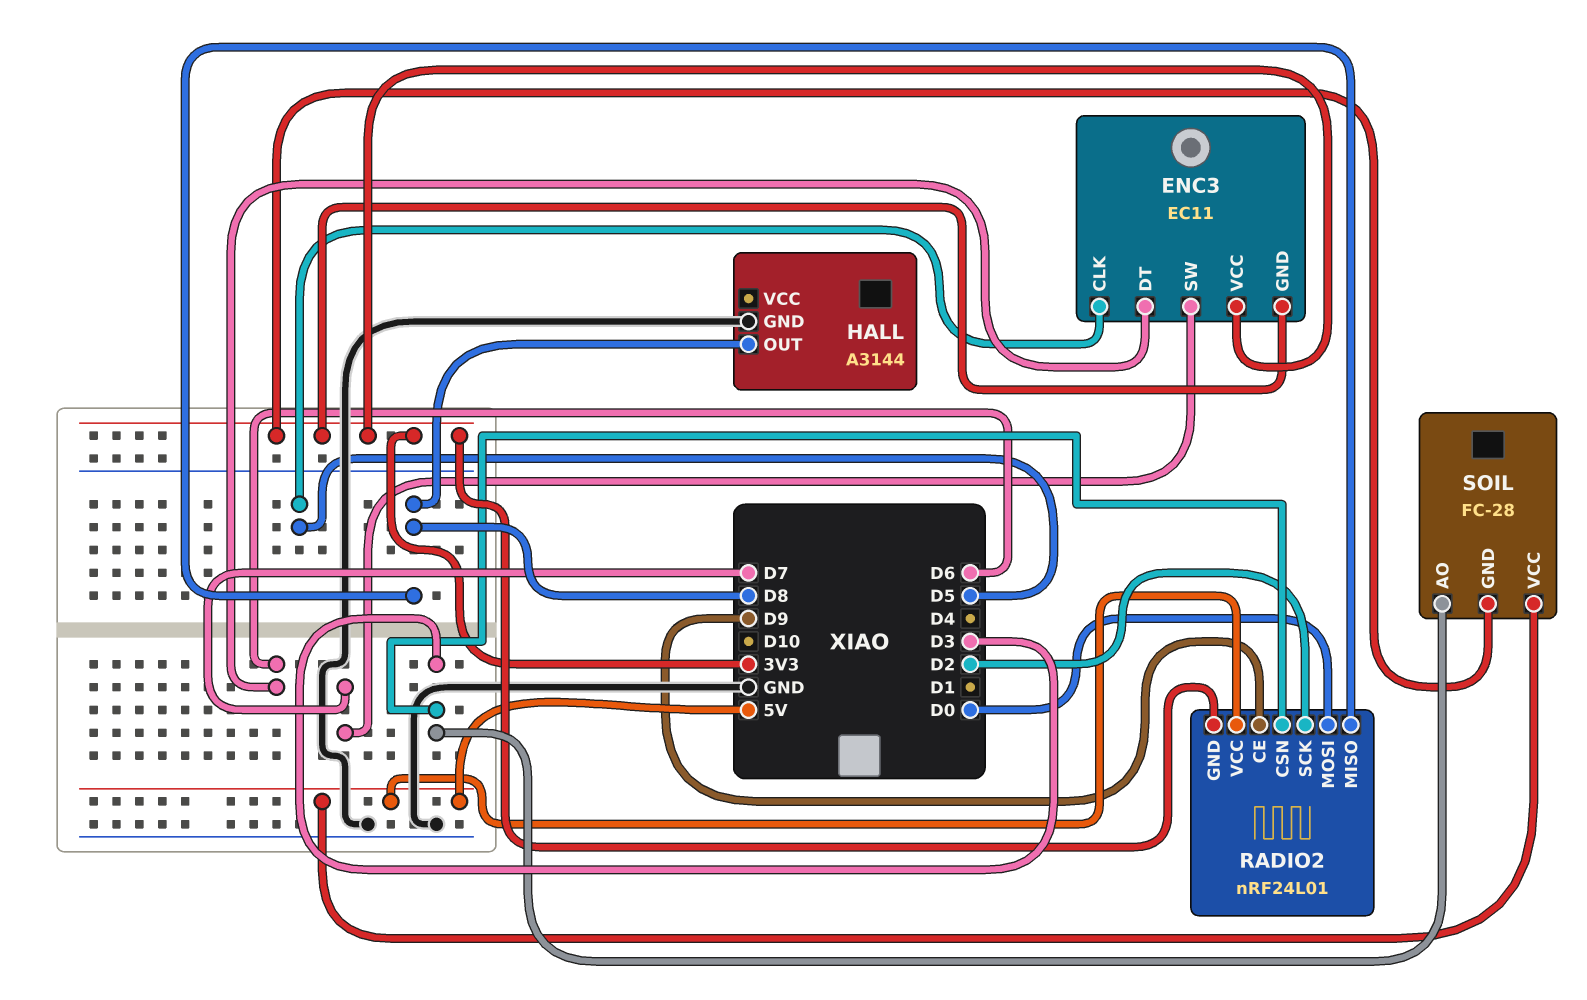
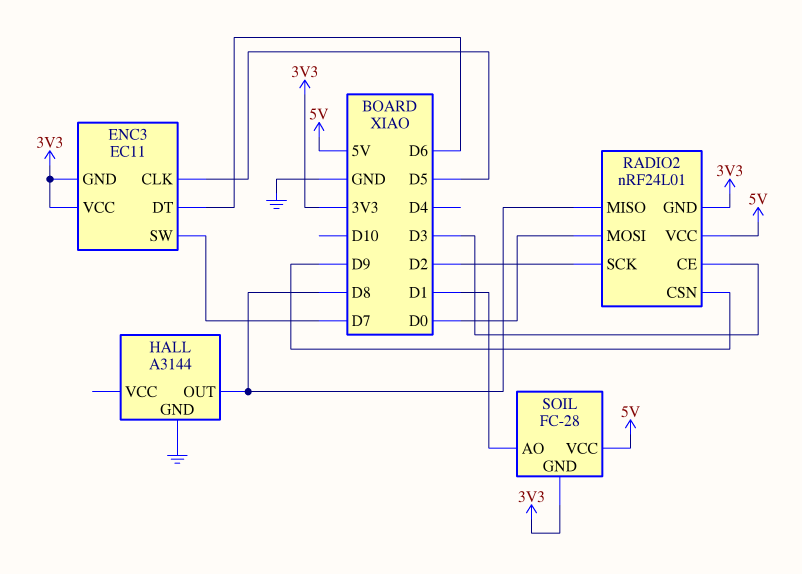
RADIO2 pin CE: D9 -> D3
RADIO2 pin CSN: D3 -> D9
SOIL pin AO: D3 -> D1

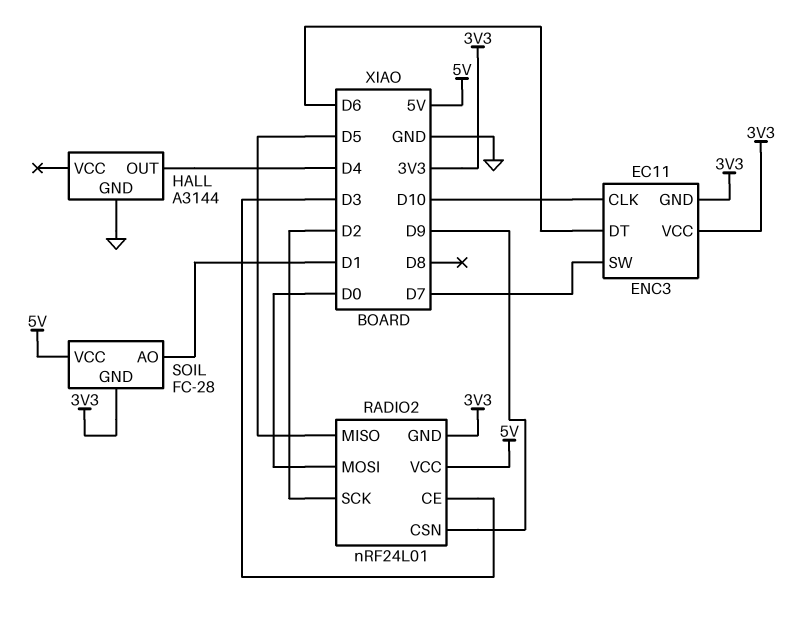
ENC3 pin CLK: D5 -> D10
HALL pin OUT: D8 -> D4
RADIO2 pin MISO: D8 -> D5

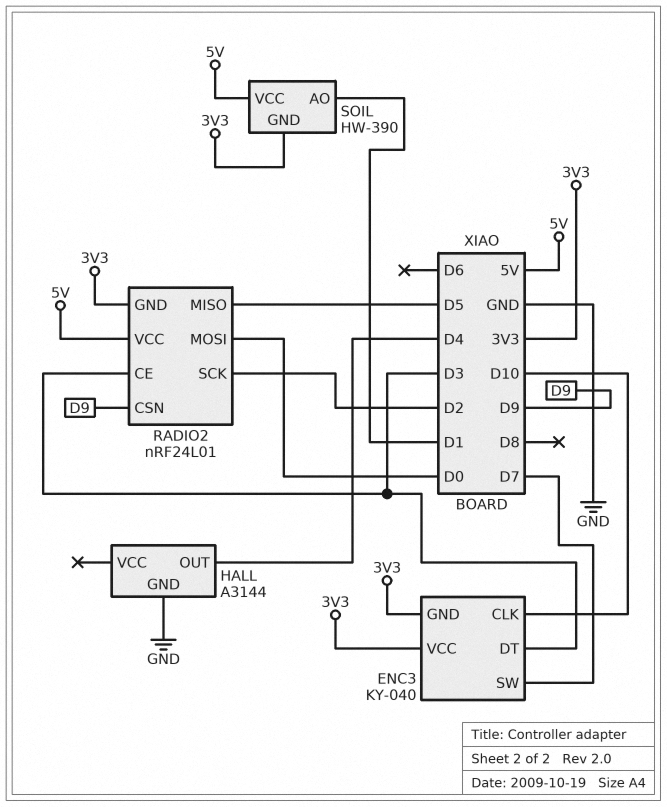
ENC3: EC11 -> KY-040
ENC3 pin DT: D6 -> D3
SOIL: FC-28 -> HW-390

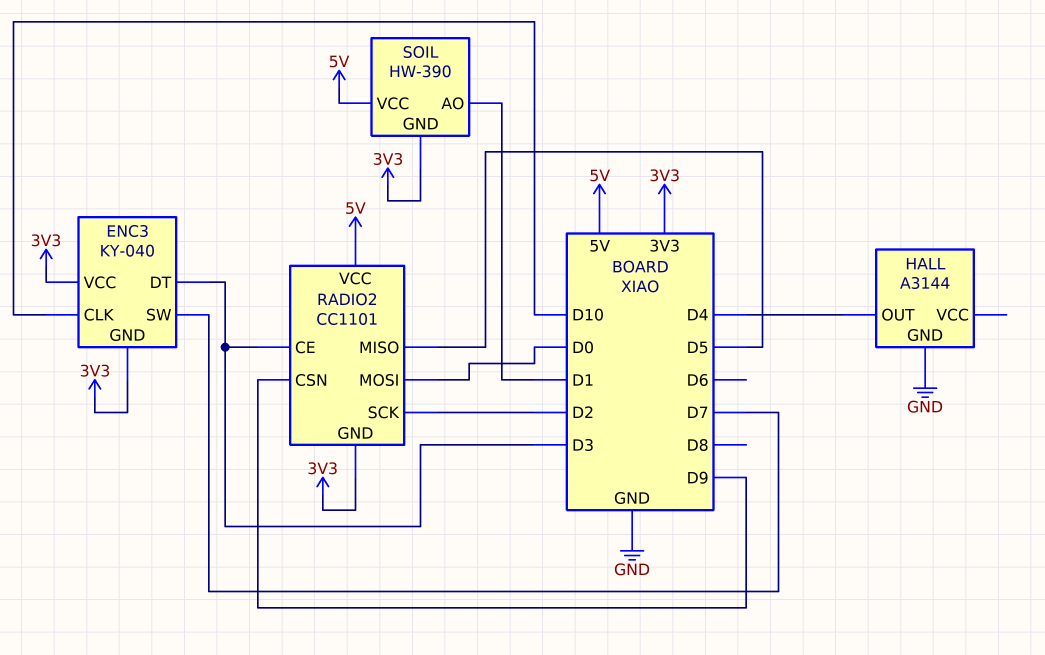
RADIO2: nRF24L01 -> CC1101

